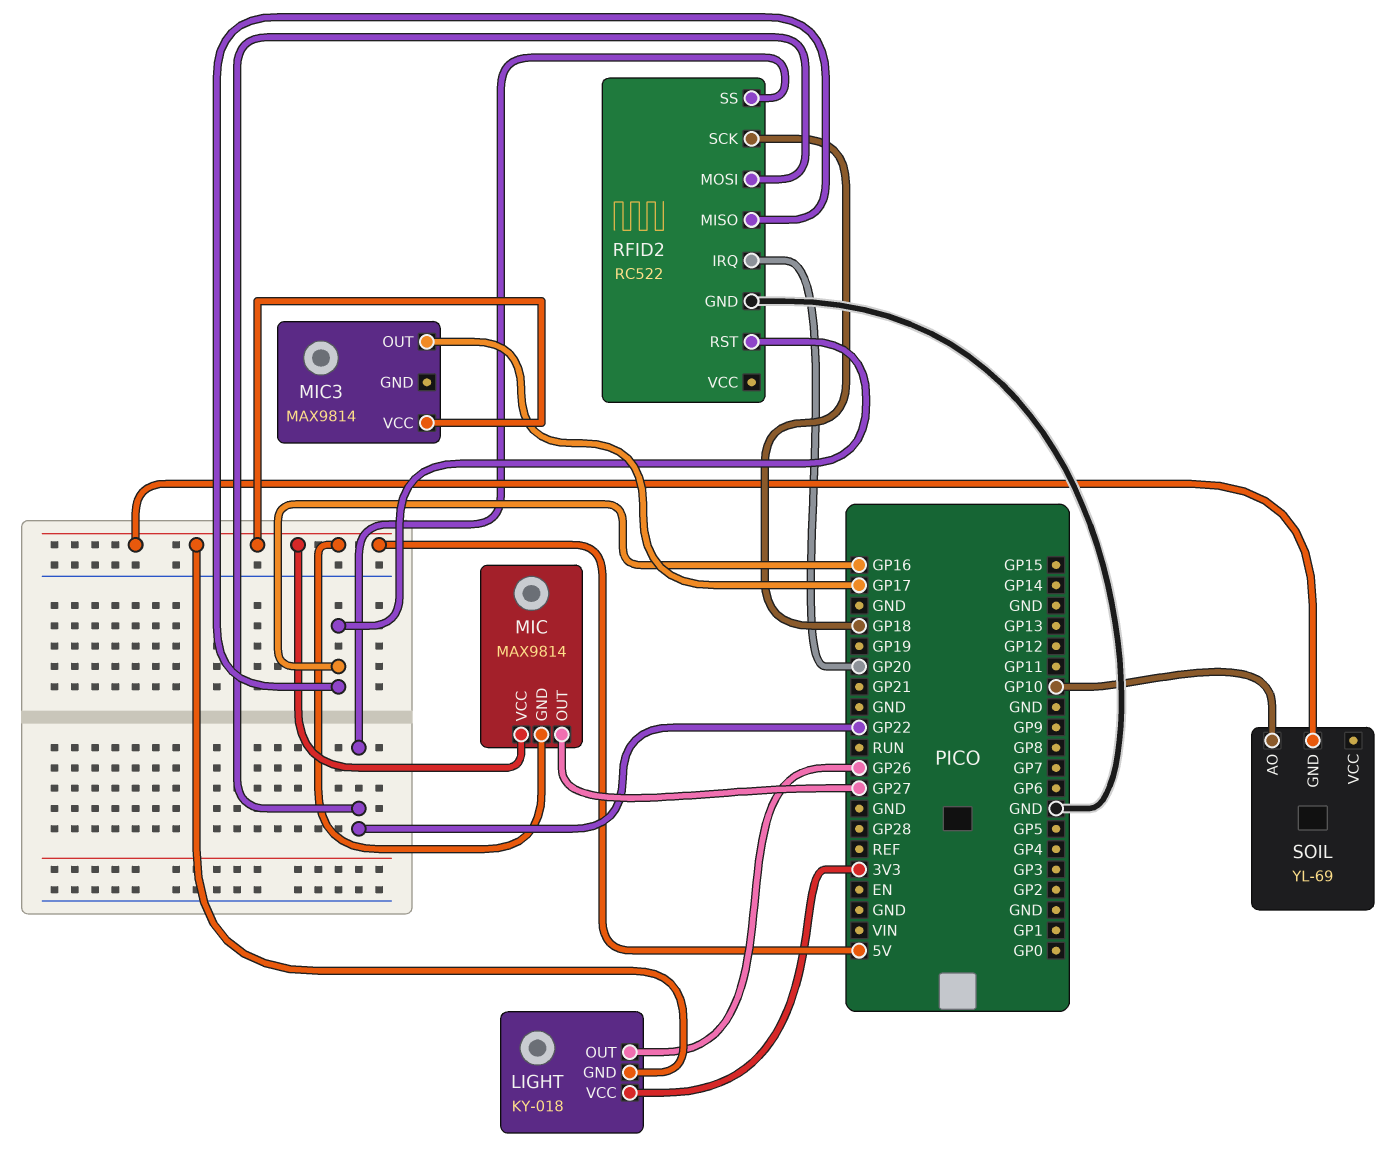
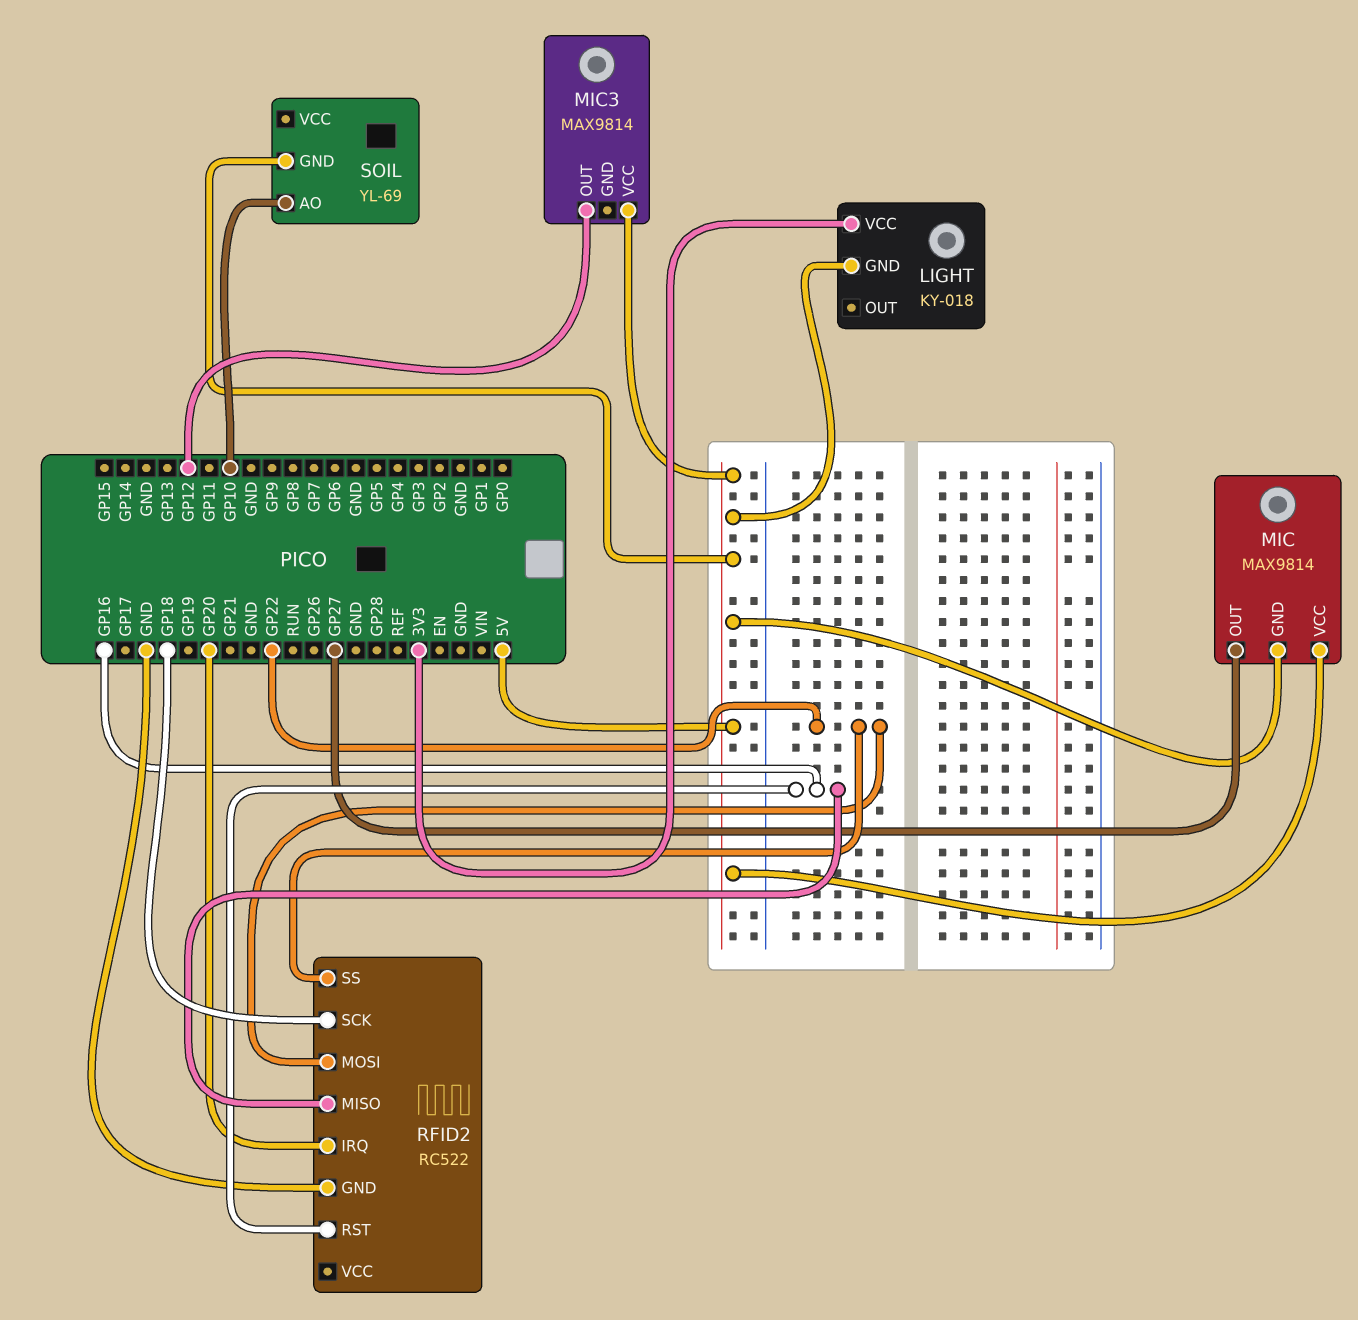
LIGHT pin OUT: GP26 -> none
MIC3 pin OUT: GP17 -> GP12

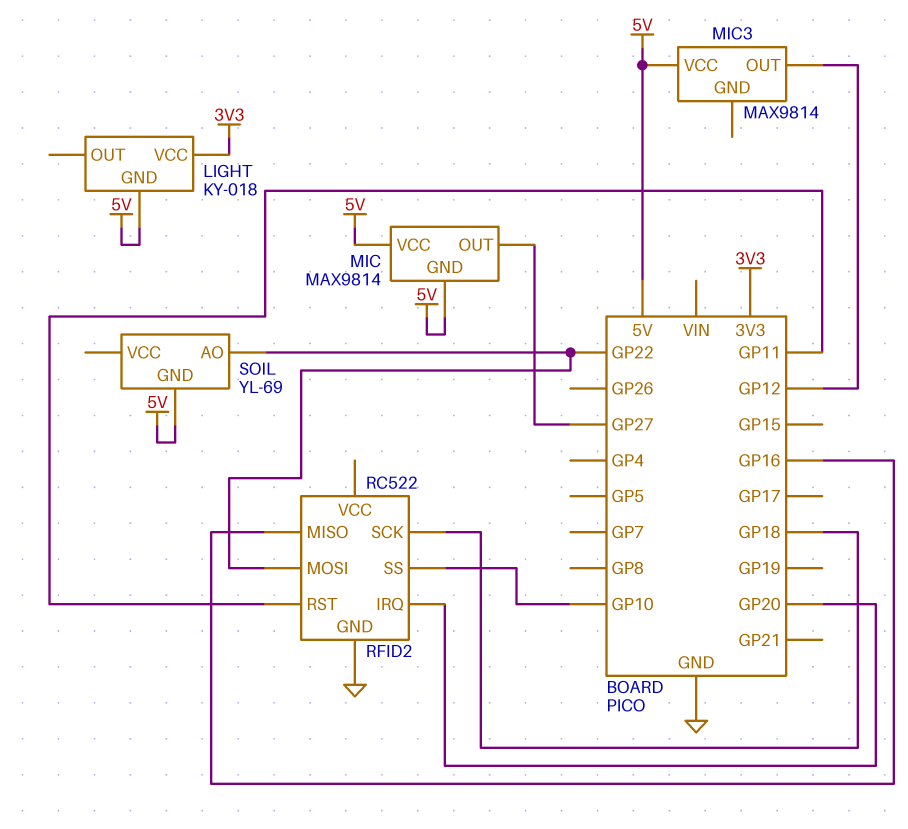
RFID2 pin RST: GP16 -> GP11
RFID2 pin SS: GP22 -> GP10
SOIL pin AO: GP10 -> GP22

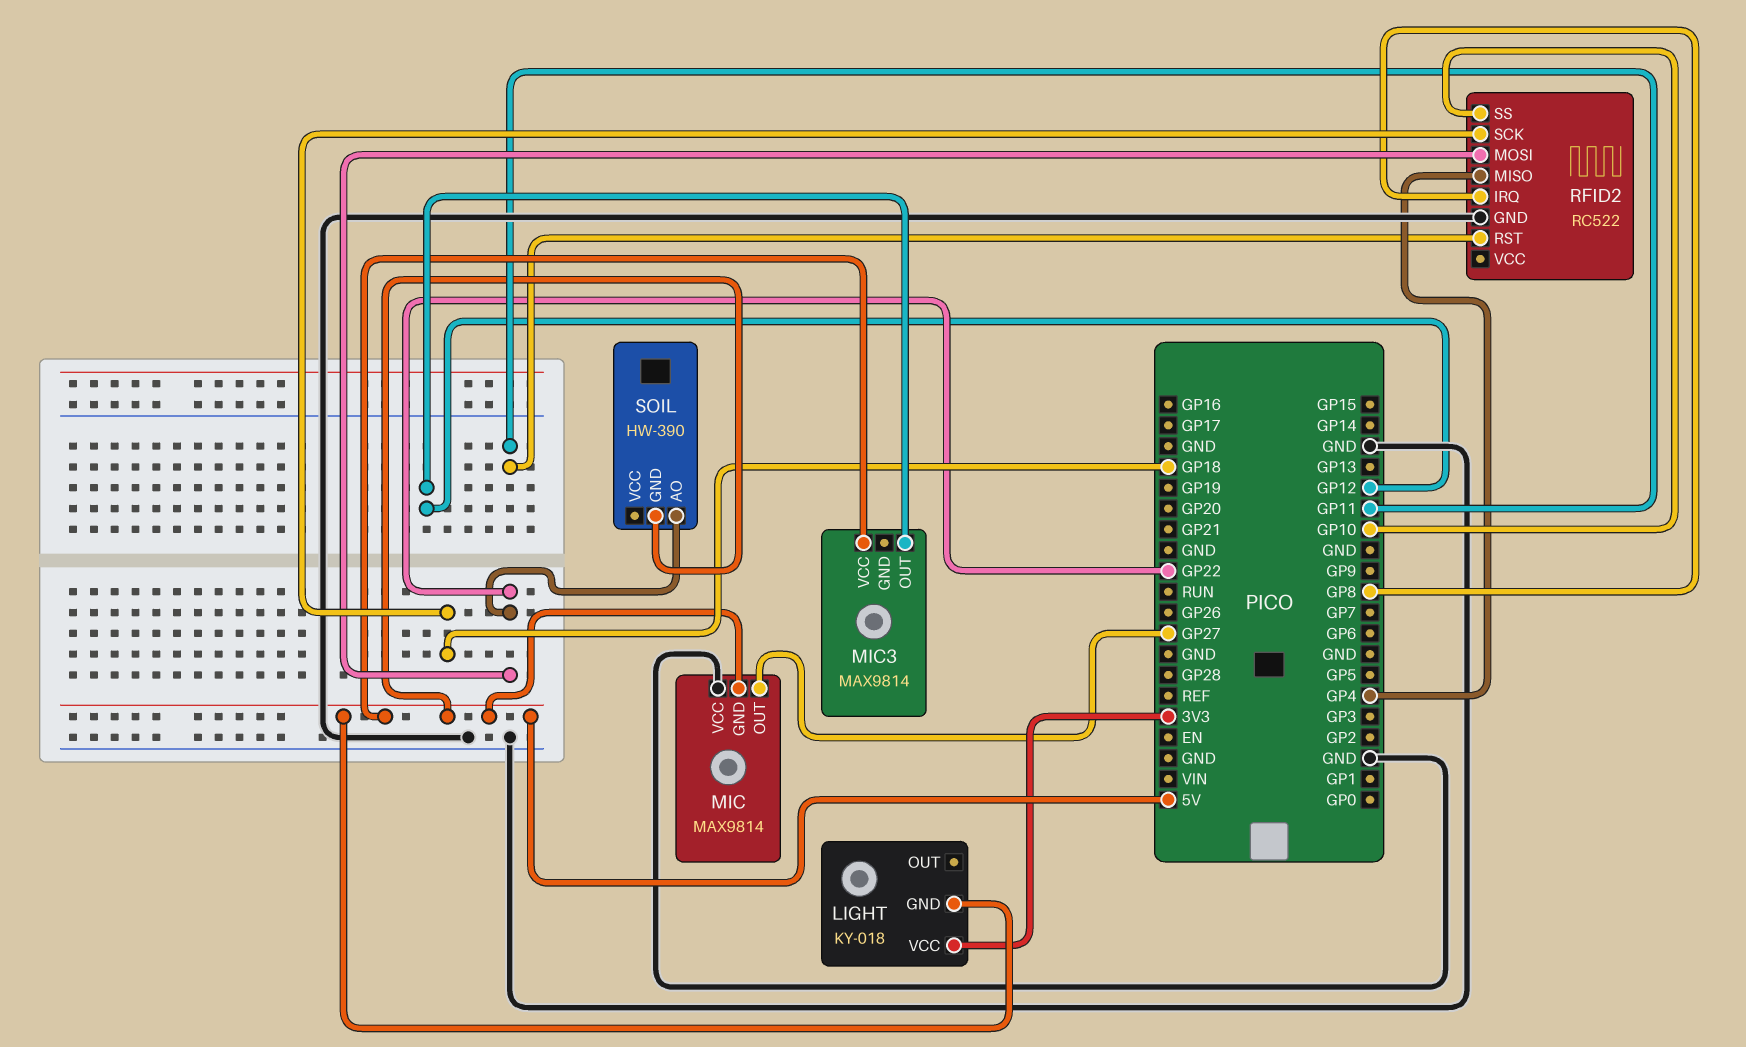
MIC pin VCC: 5V -> GND
RFID2 pin IRQ: GP20 -> GP8
RFID2 pin MISO: GP16 -> GP4
SOIL: YL-69 -> HW-390

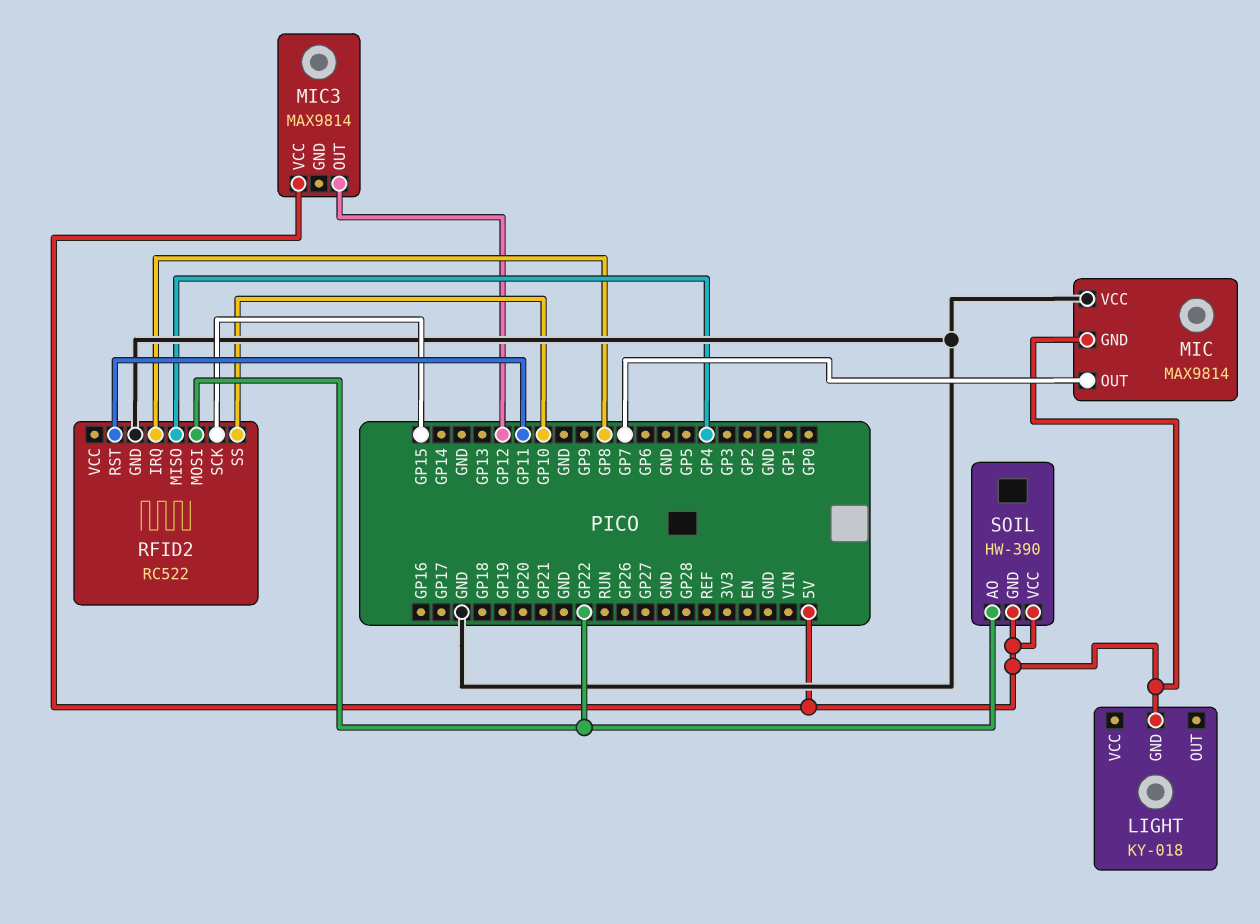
LIGHT pin VCC: 3V3 -> none
MIC pin OUT: GP27 -> GP7
RFID2 pin SCK: GP18 -> GP15
SOIL pin VCC: none -> 5V

